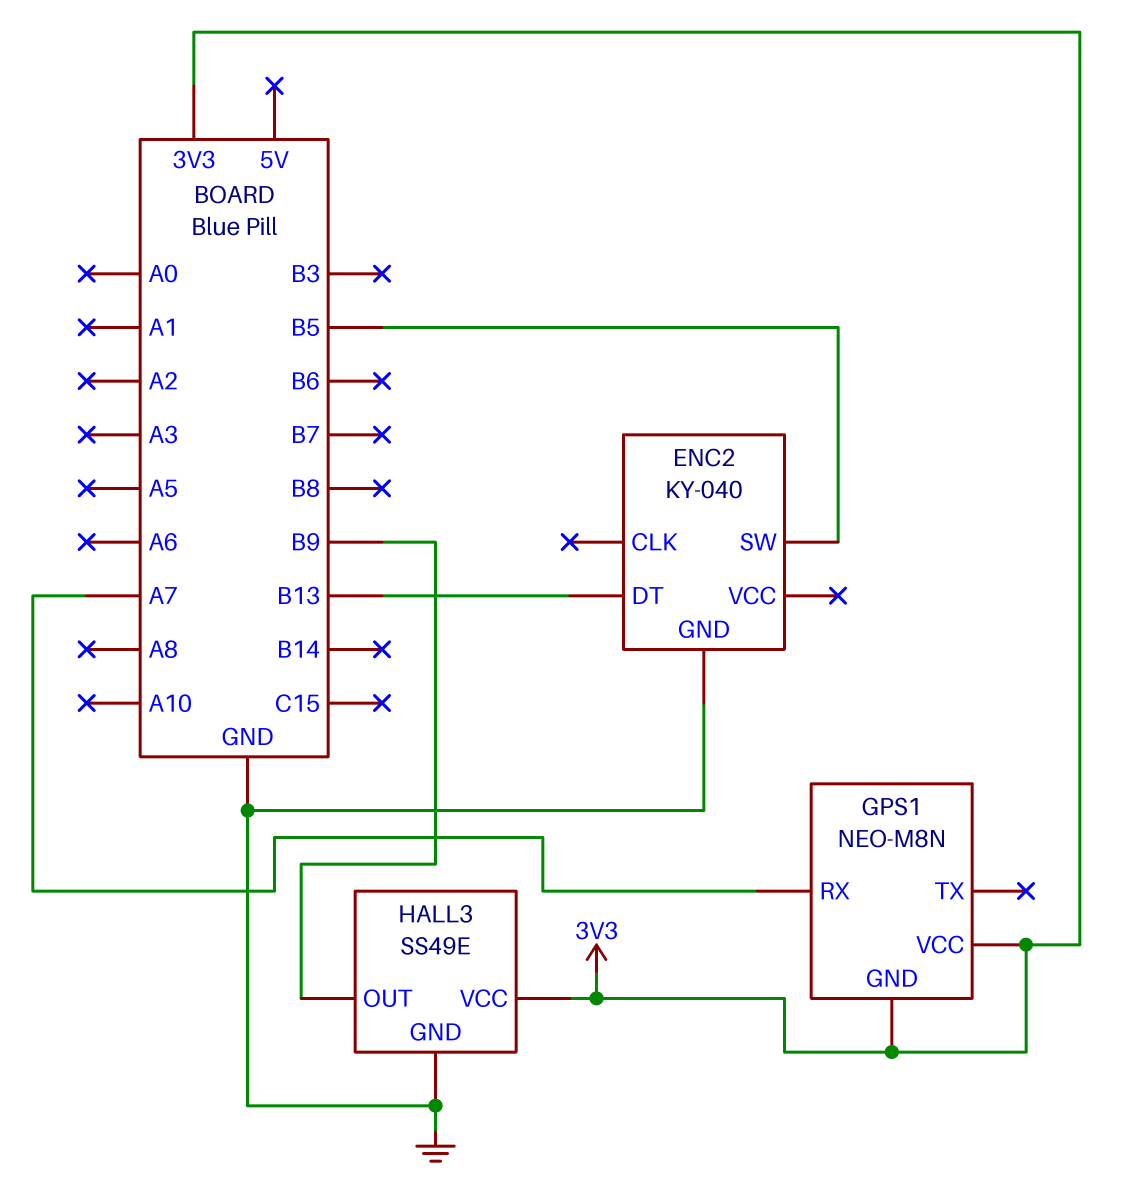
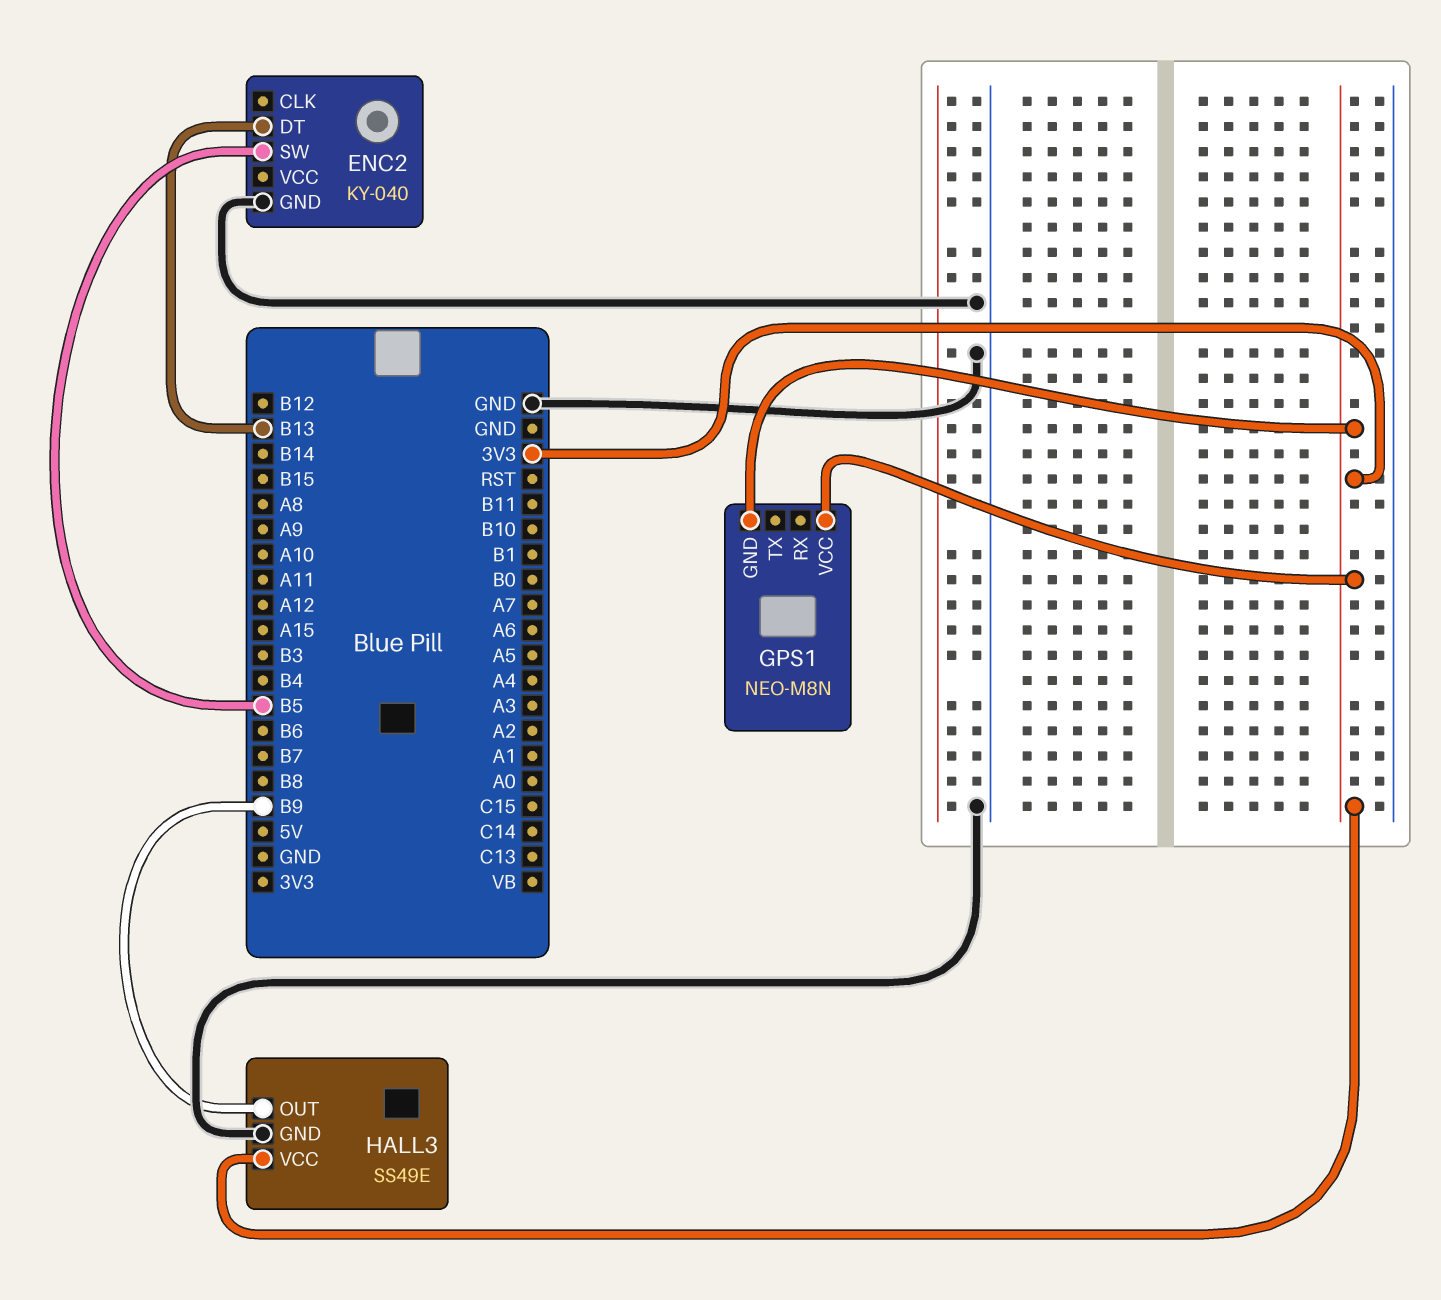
GPS1 pin RX: A7 -> none

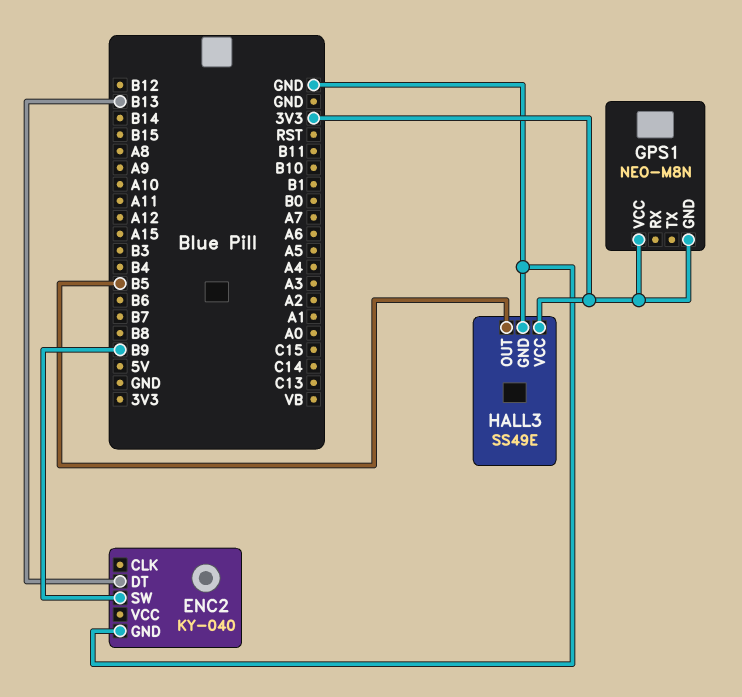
ENC2 pin SW: B5 -> B9
HALL3 pin OUT: B9 -> B5

